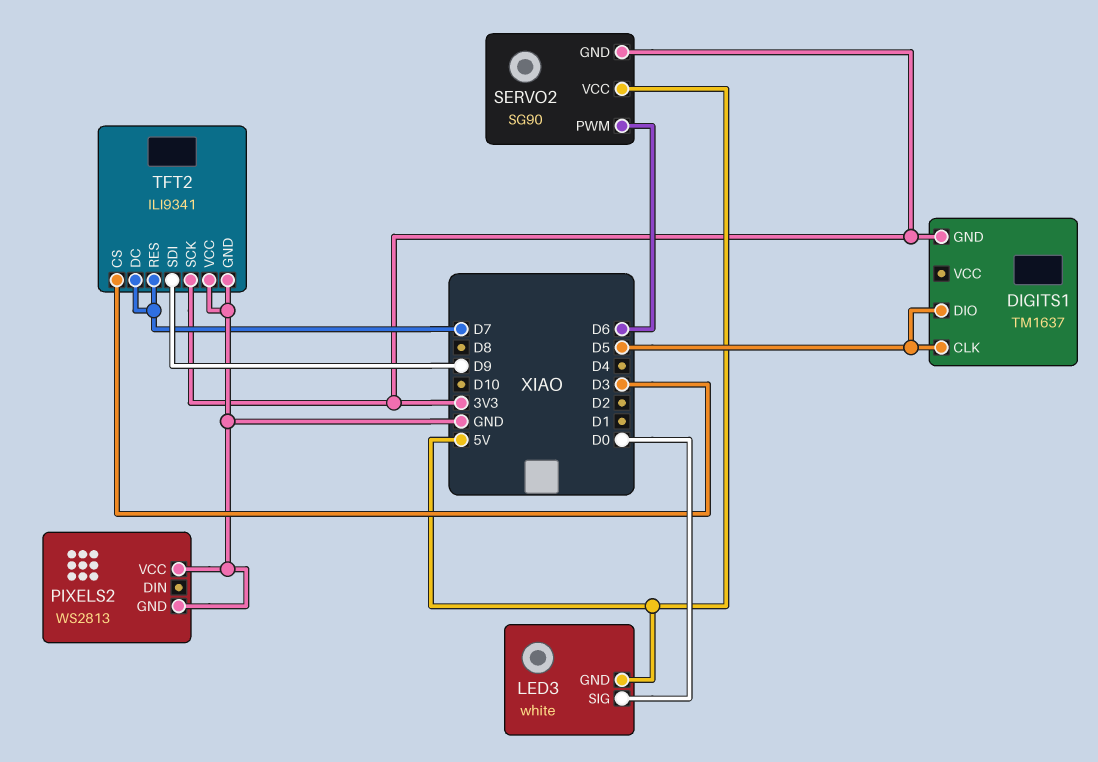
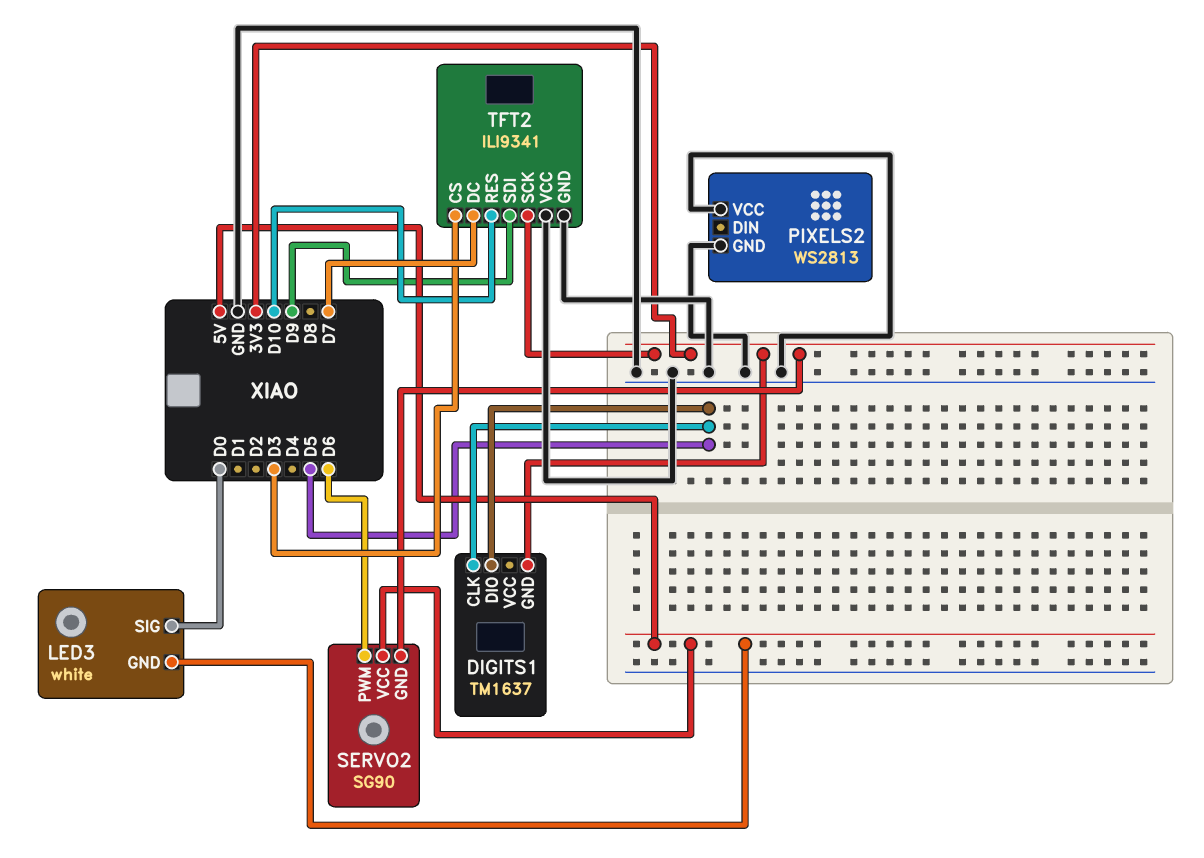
TFT2 pin RES: D7 -> D10

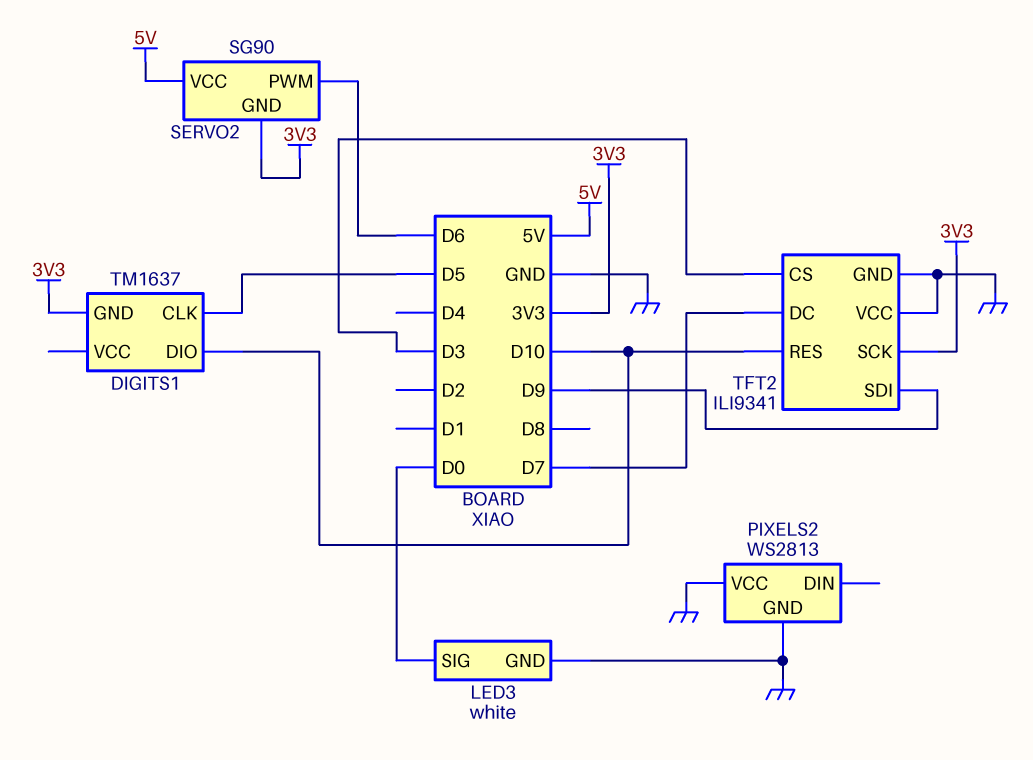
DIGITS1 pin DIO: D5 -> D10
LED3 pin GND: 5V -> GND

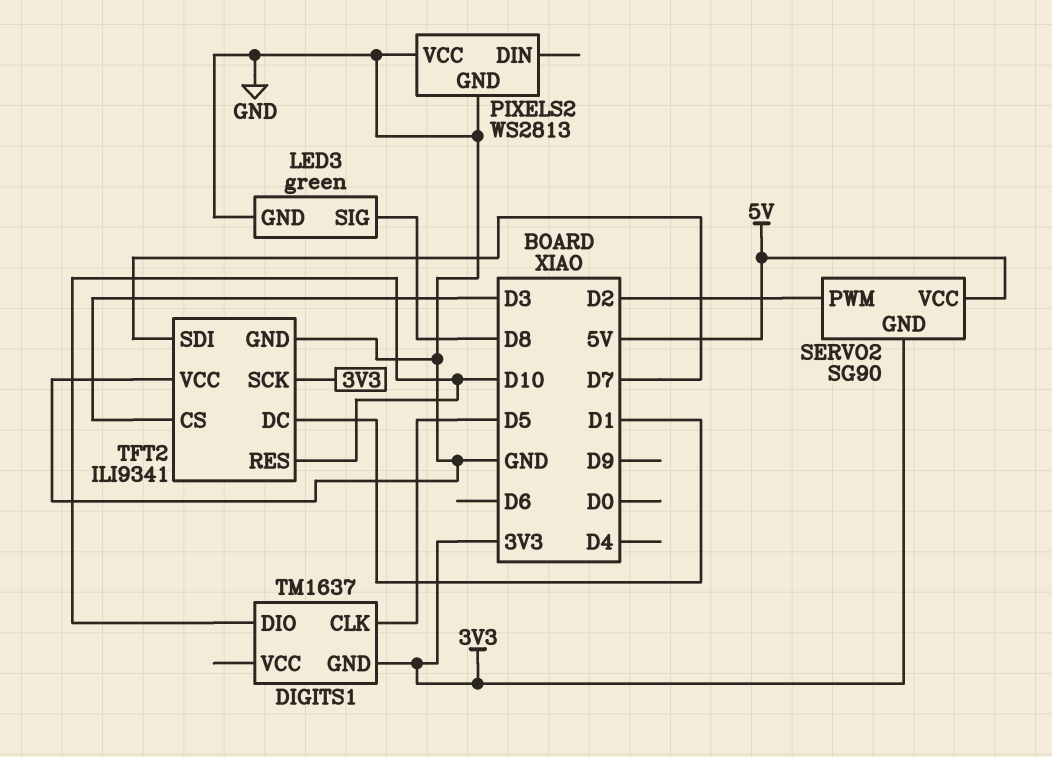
LED3: white -> green
LED3 pin SIG: D0 -> D8
SERVO2 pin PWM: D6 -> D2
TFT2 pin DC: D7 -> D1
TFT2 pin SDI: D9 -> D7

